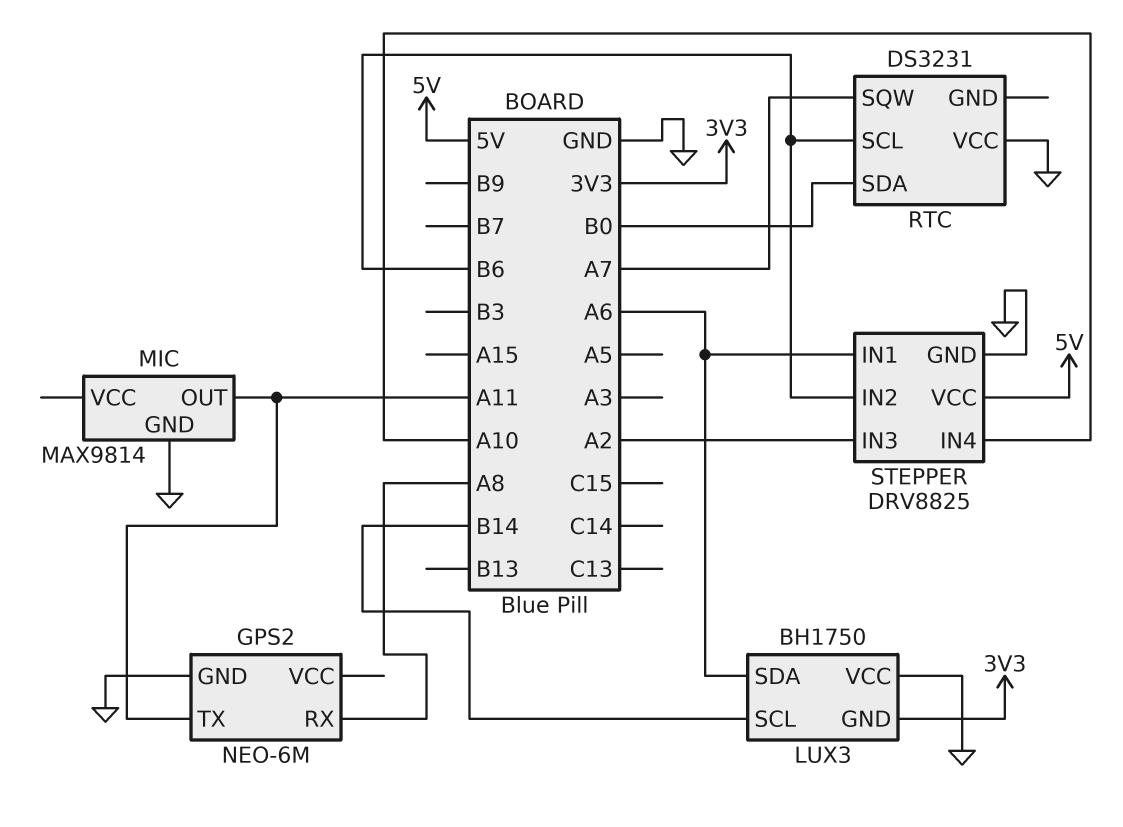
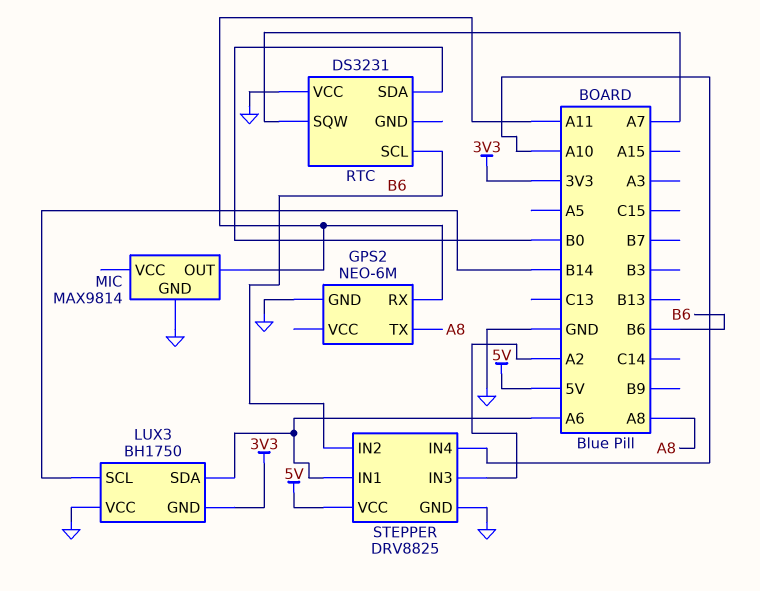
GPS2 pin RX: A8 -> A11
GPS2 pin TX: A11 -> A8

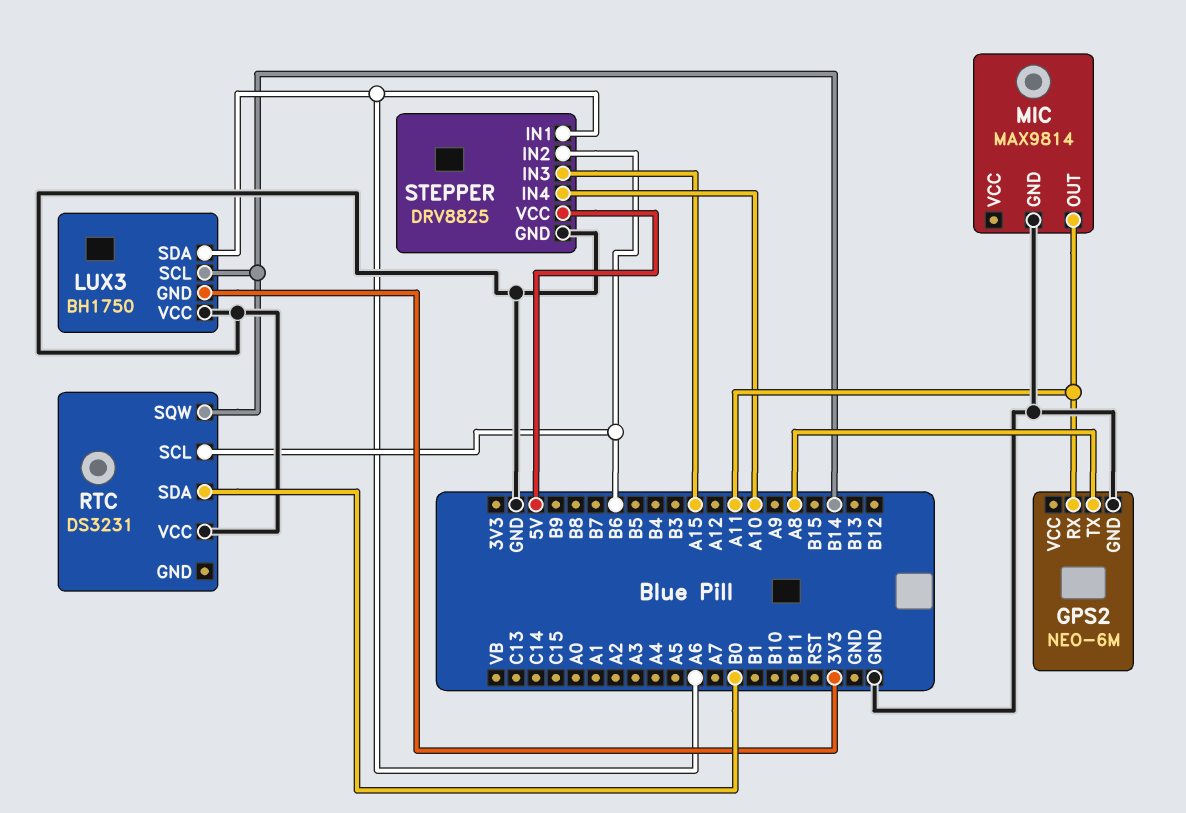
RTC pin SQW: A7 -> B14
STEPPER pin IN3: A2 -> A15

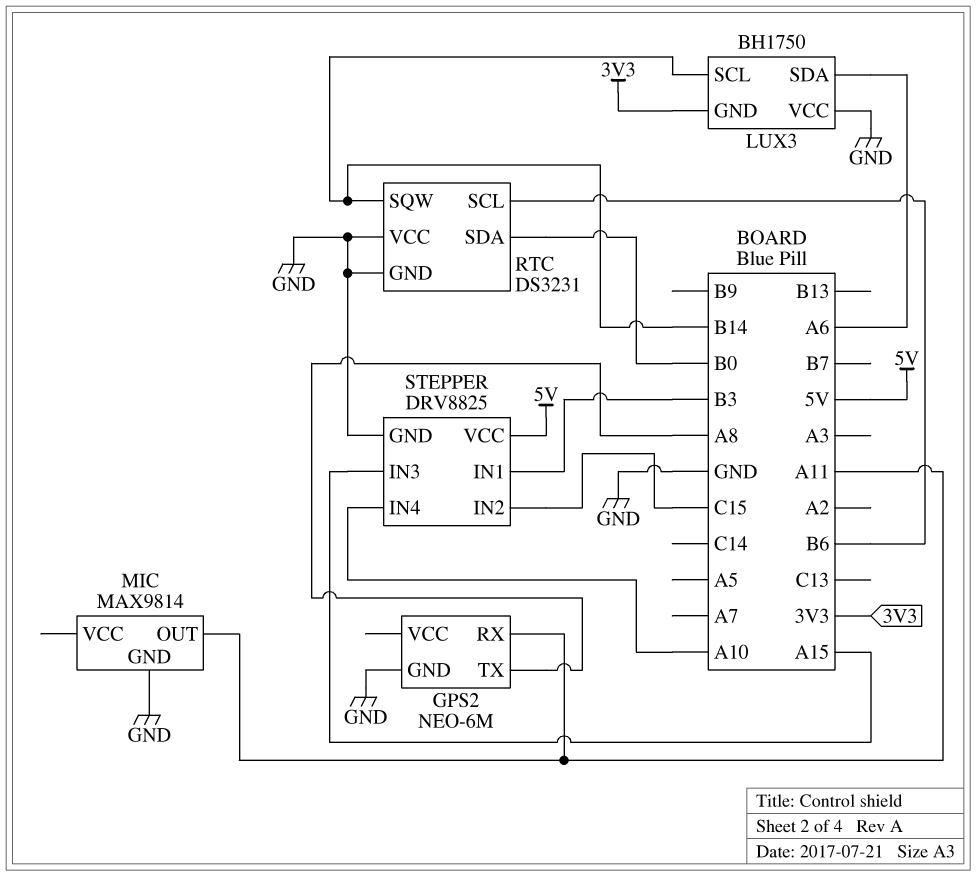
RTC pin GND: none -> GND
STEPPER pin IN1: A6 -> B3
STEPPER pin IN2: B6 -> C15

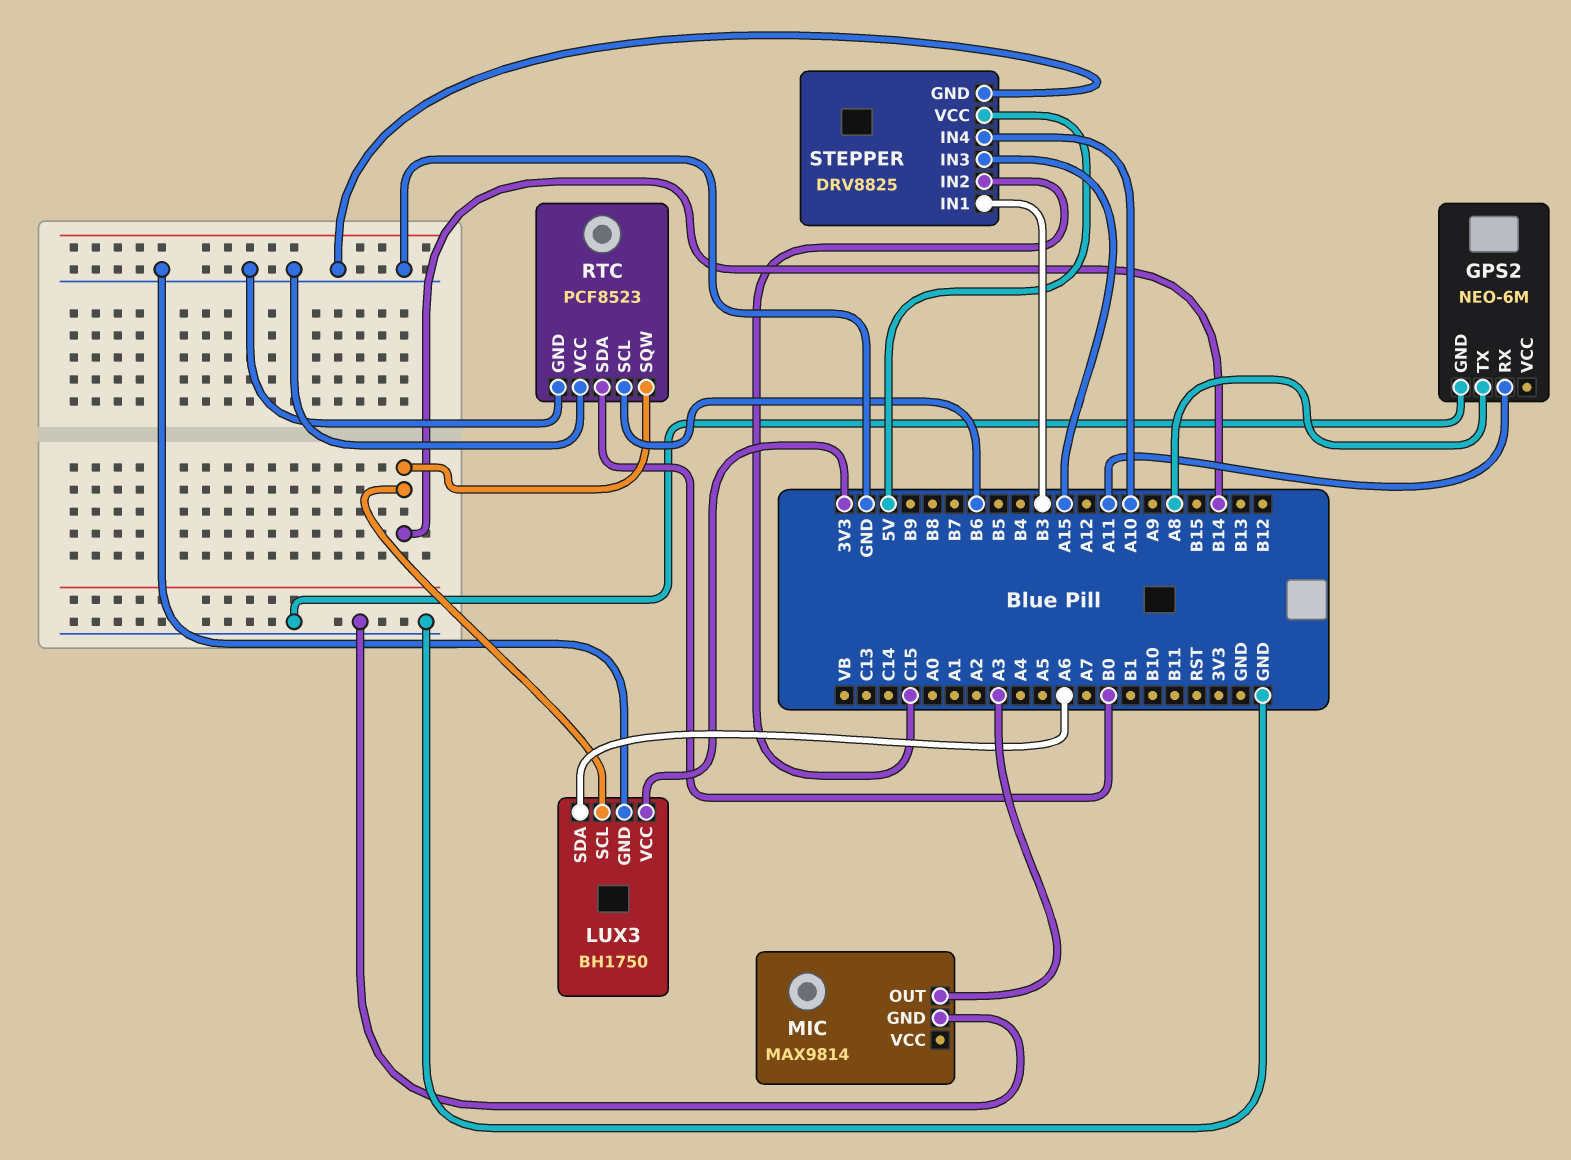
LUX3 pin GND: 3V3 -> GND
LUX3 pin VCC: GND -> 3V3
MIC pin OUT: A11 -> A3
RTC: DS3231 -> PCF8523

